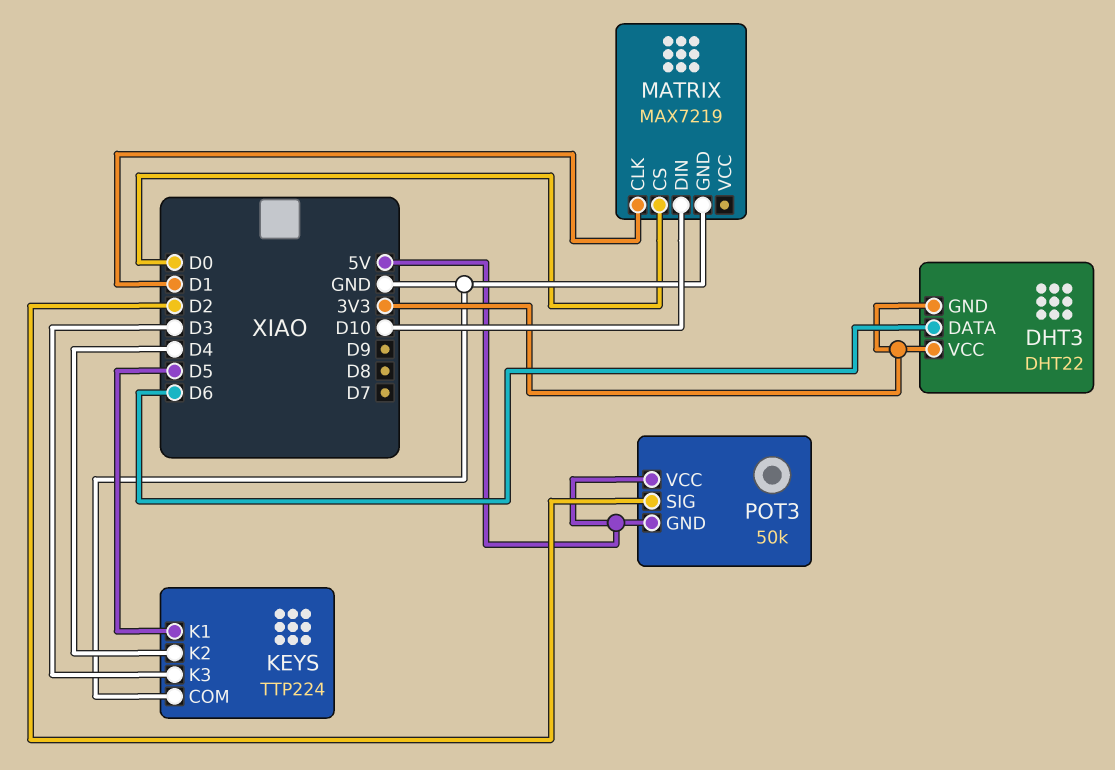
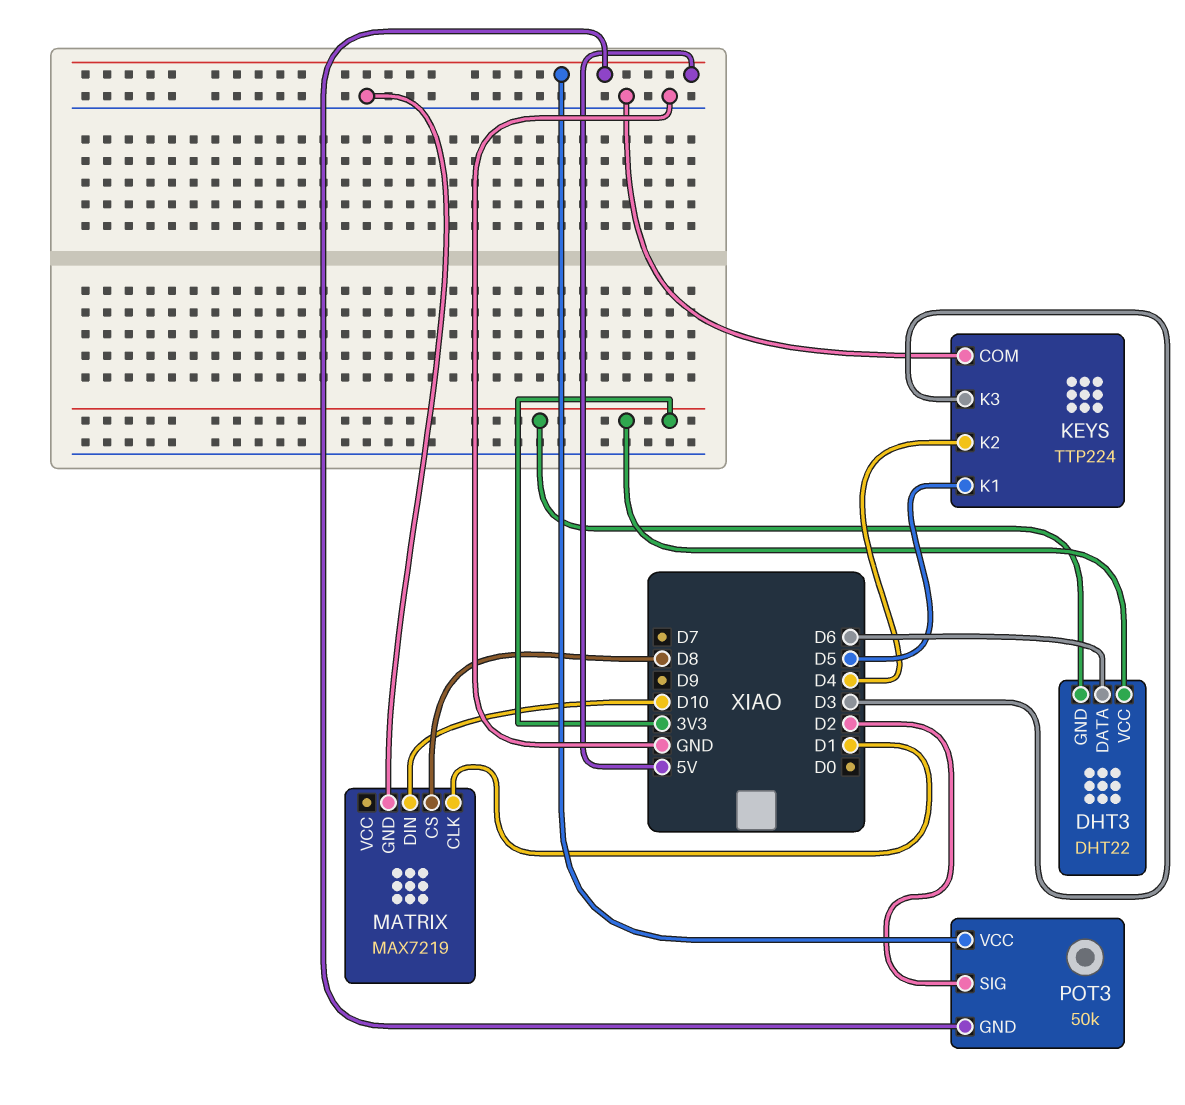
MATRIX pin CS: D0 -> D8

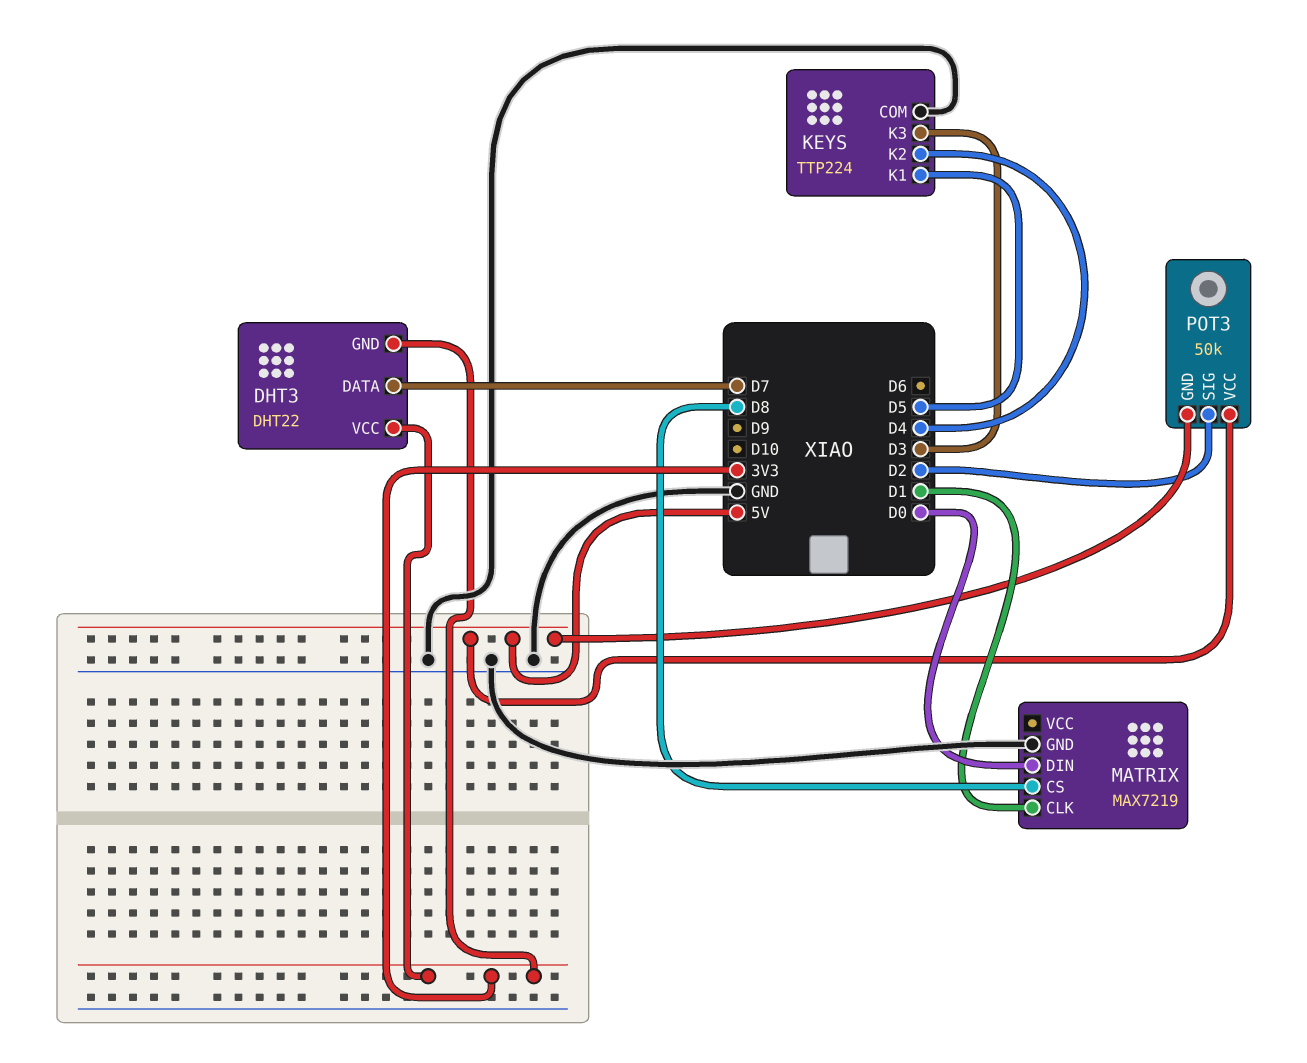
DHT3 pin DATA: D6 -> D7
MATRIX pin DIN: D10 -> D0

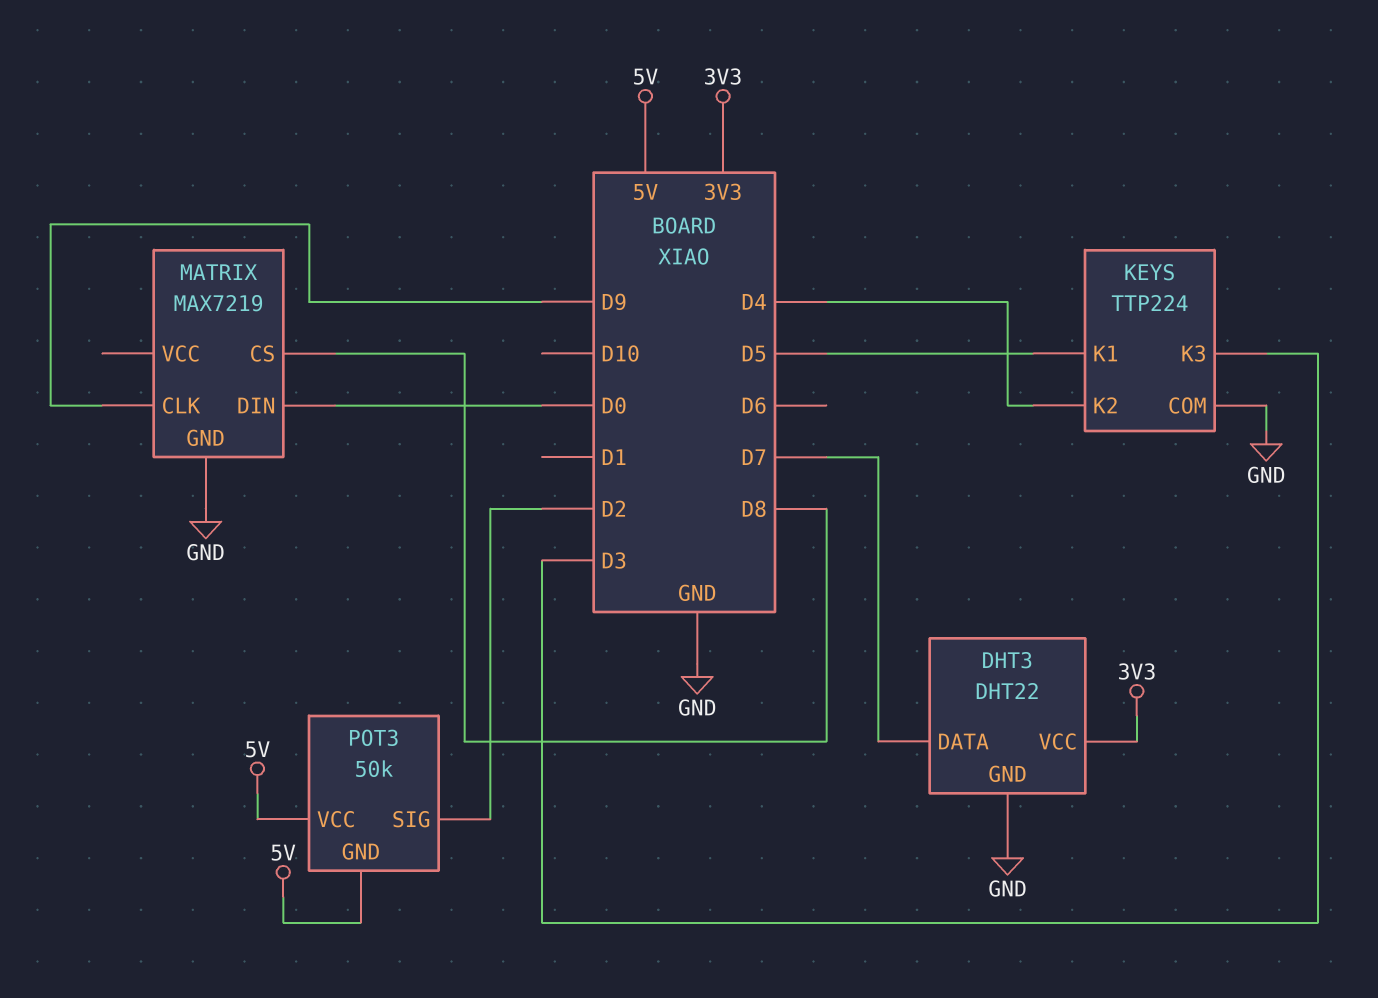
DHT3 pin GND: 3V3 -> GND
MATRIX pin CLK: D1 -> D9

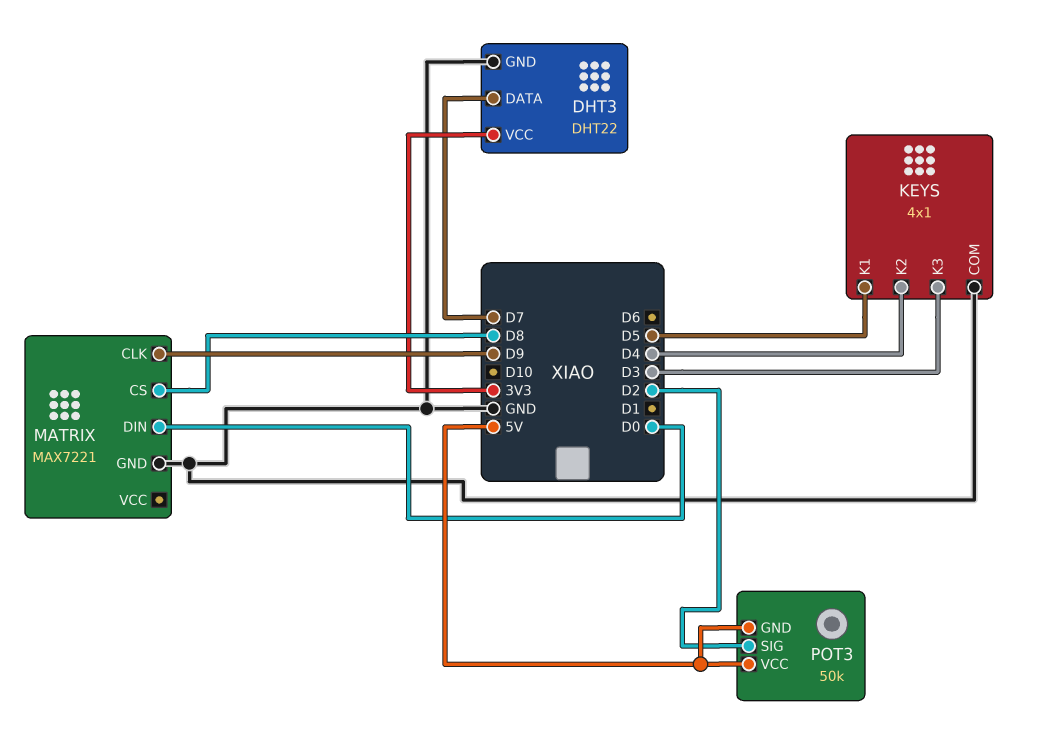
KEYS: TTP224 -> 4x1
MATRIX: MAX7219 -> MAX7221

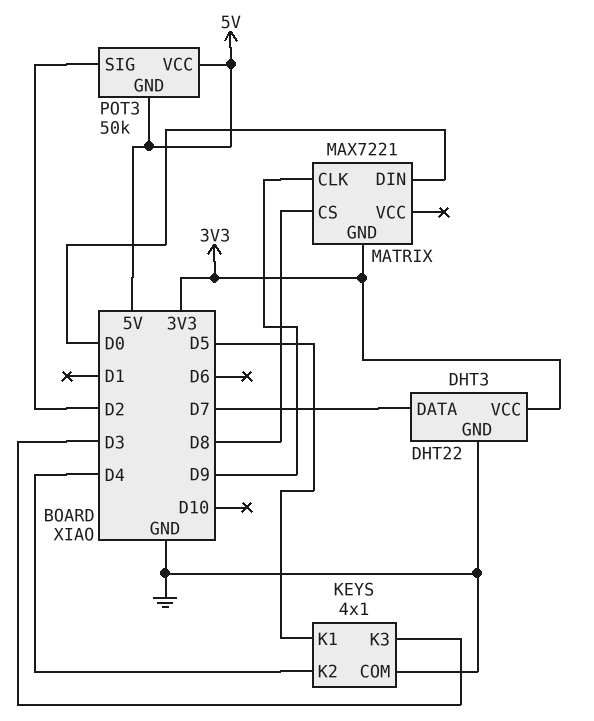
MATRIX pin GND: GND -> 3V3

